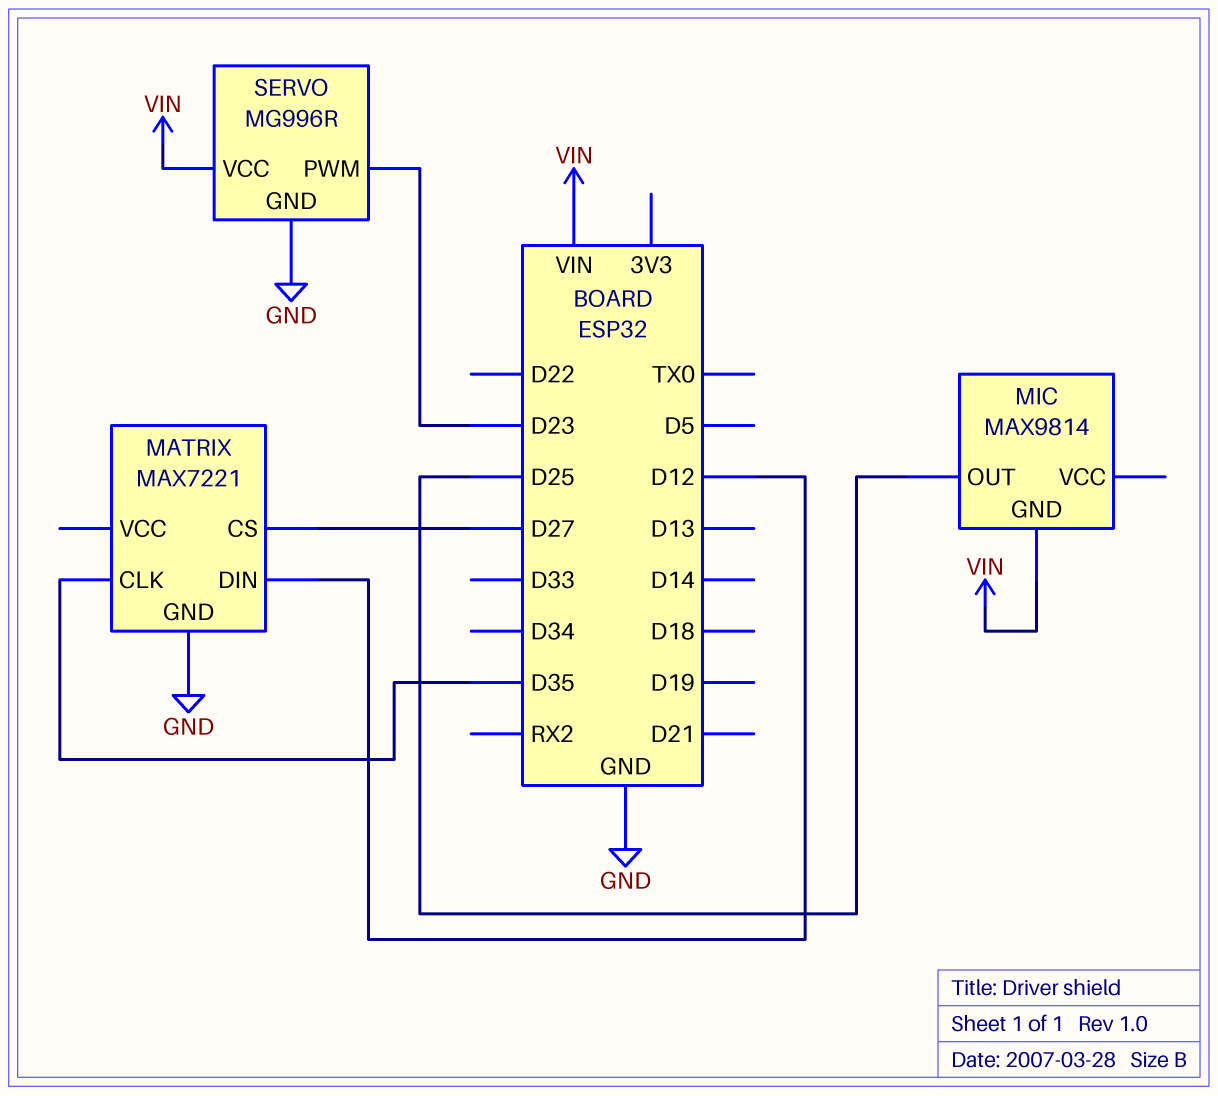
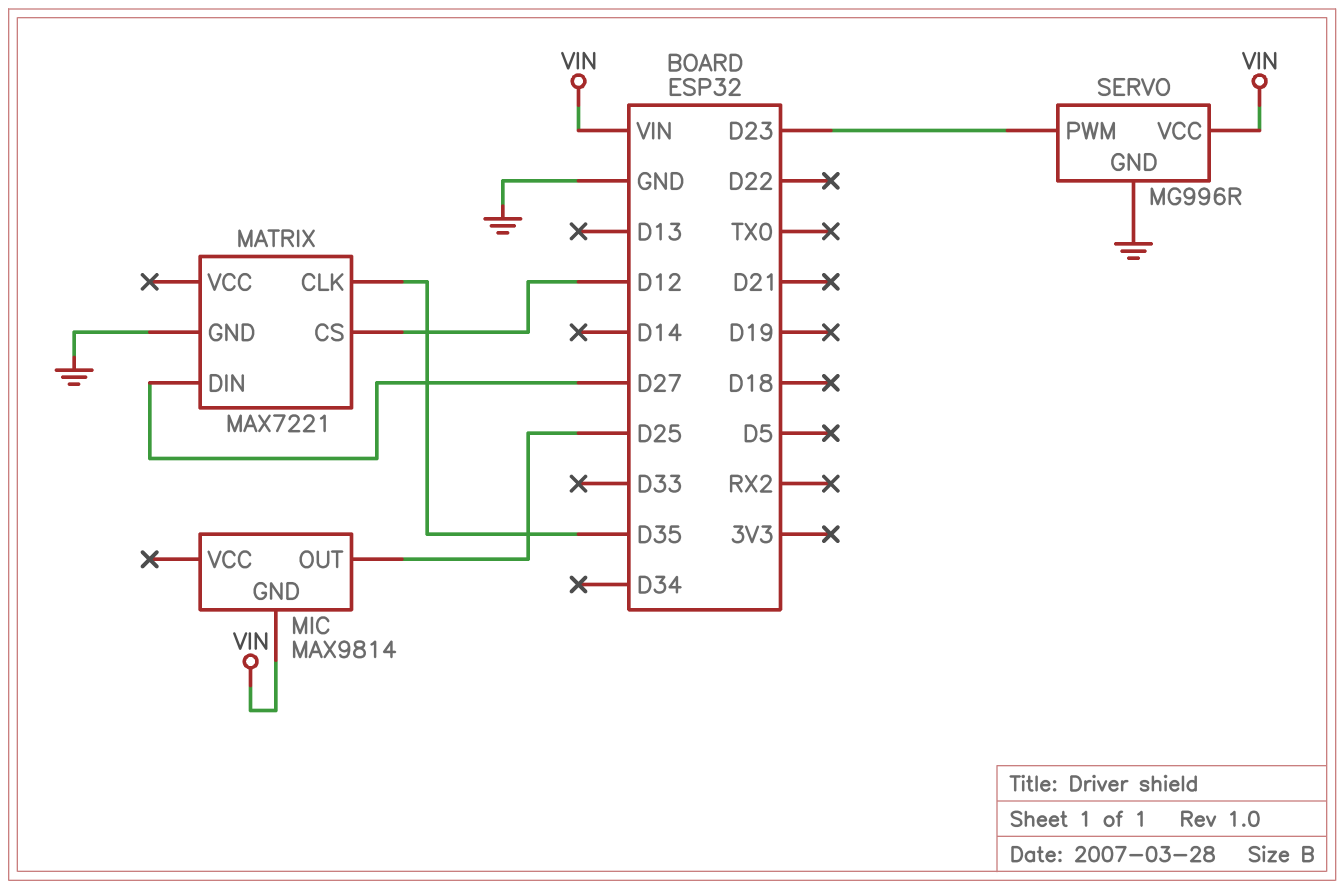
MATRIX pin CS: D27 -> D12
MATRIX pin DIN: D12 -> D27

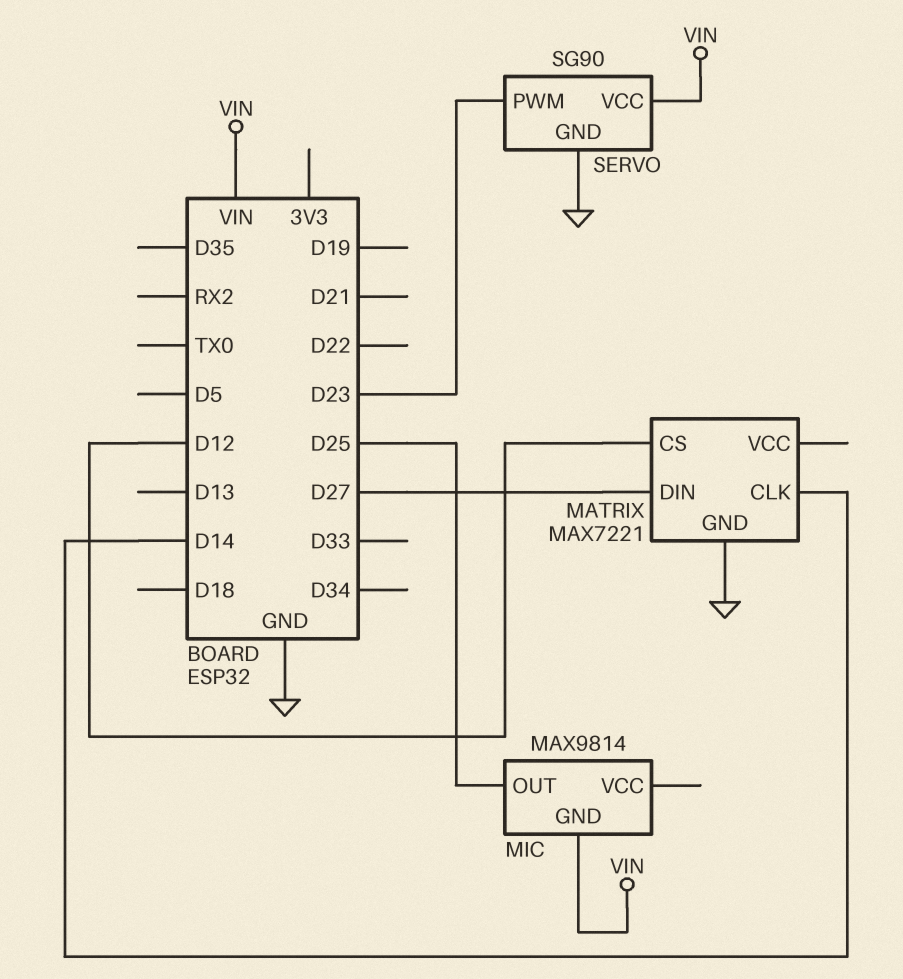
MATRIX pin CLK: D35 -> D14
SERVO: MG996R -> SG90

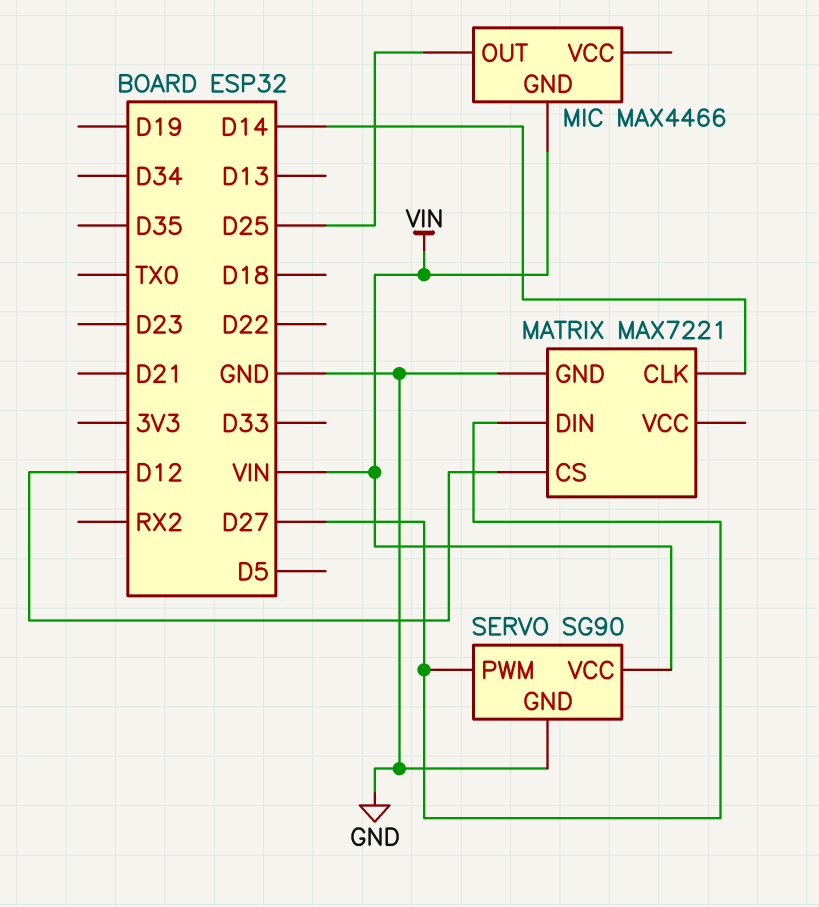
MIC: MAX9814 -> MAX4466
SERVO pin PWM: D23 -> D27

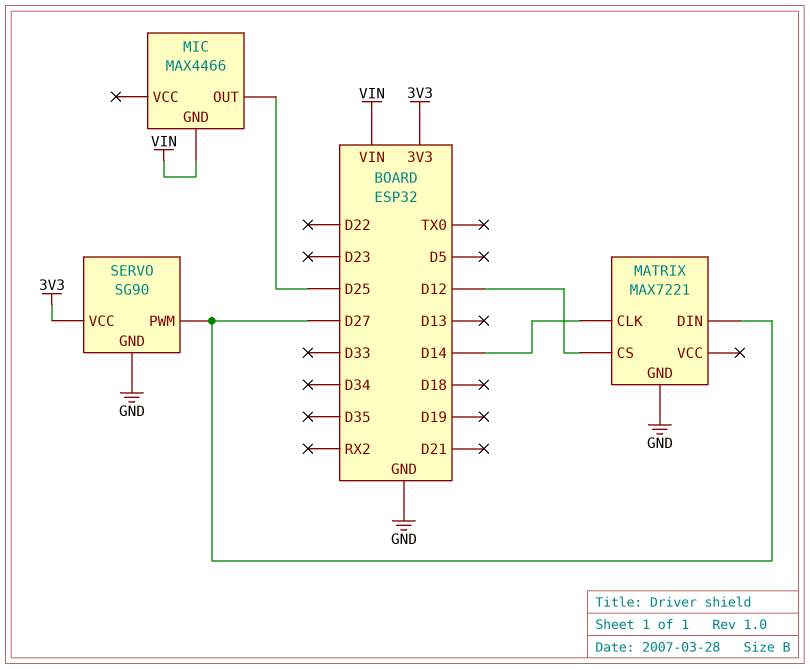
SERVO pin VCC: VIN -> 3V3

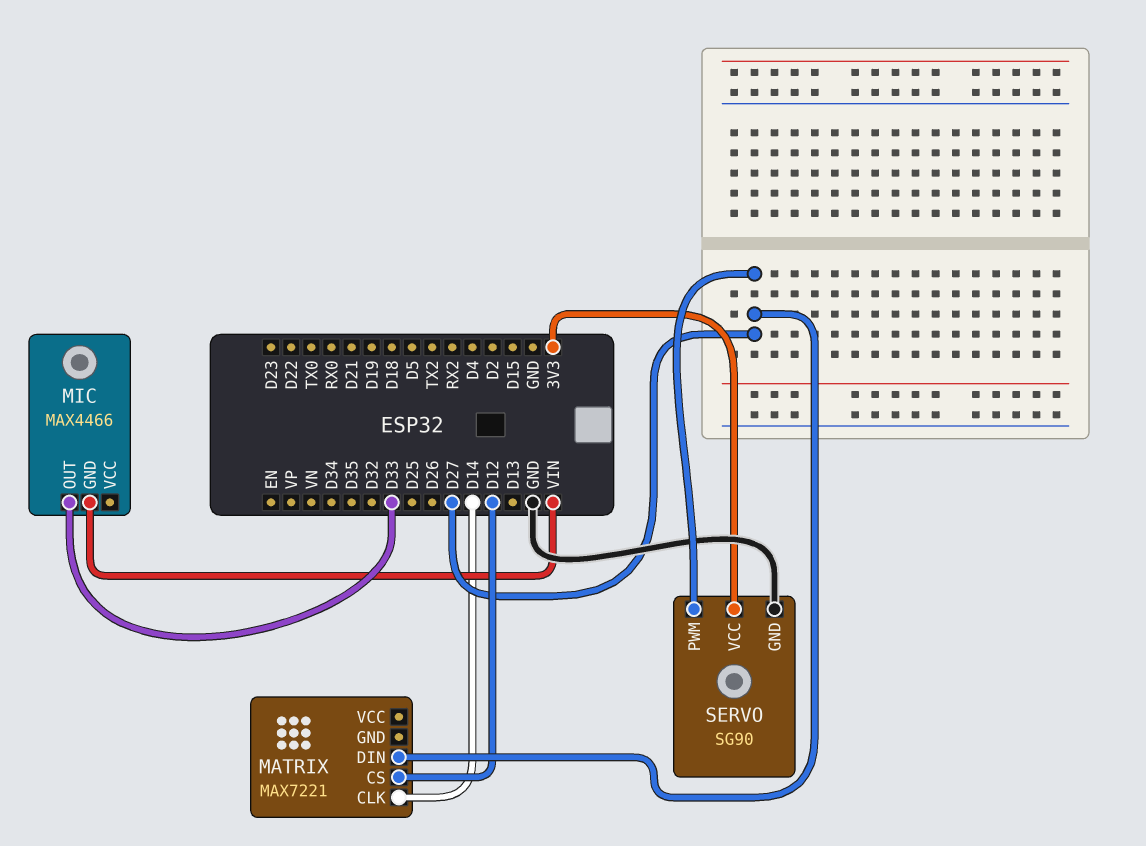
MATRIX pin GND: GND -> none
MIC pin OUT: D25 -> D33

